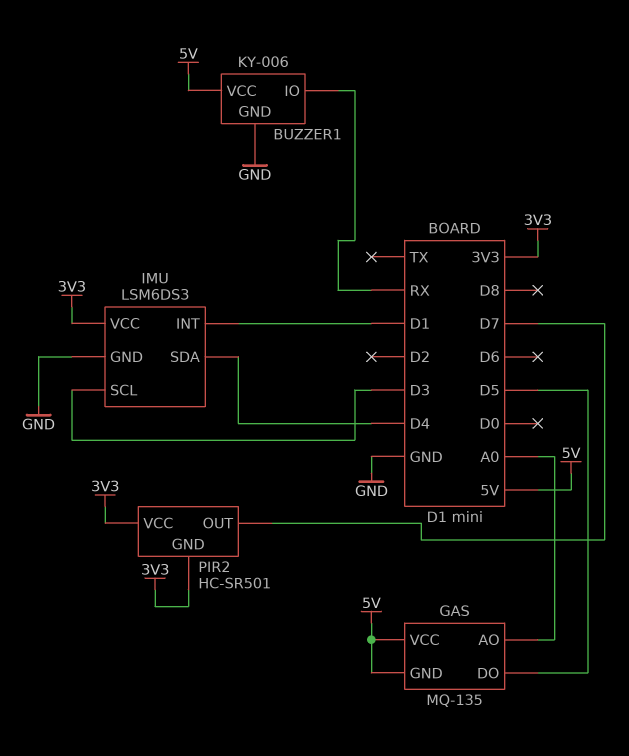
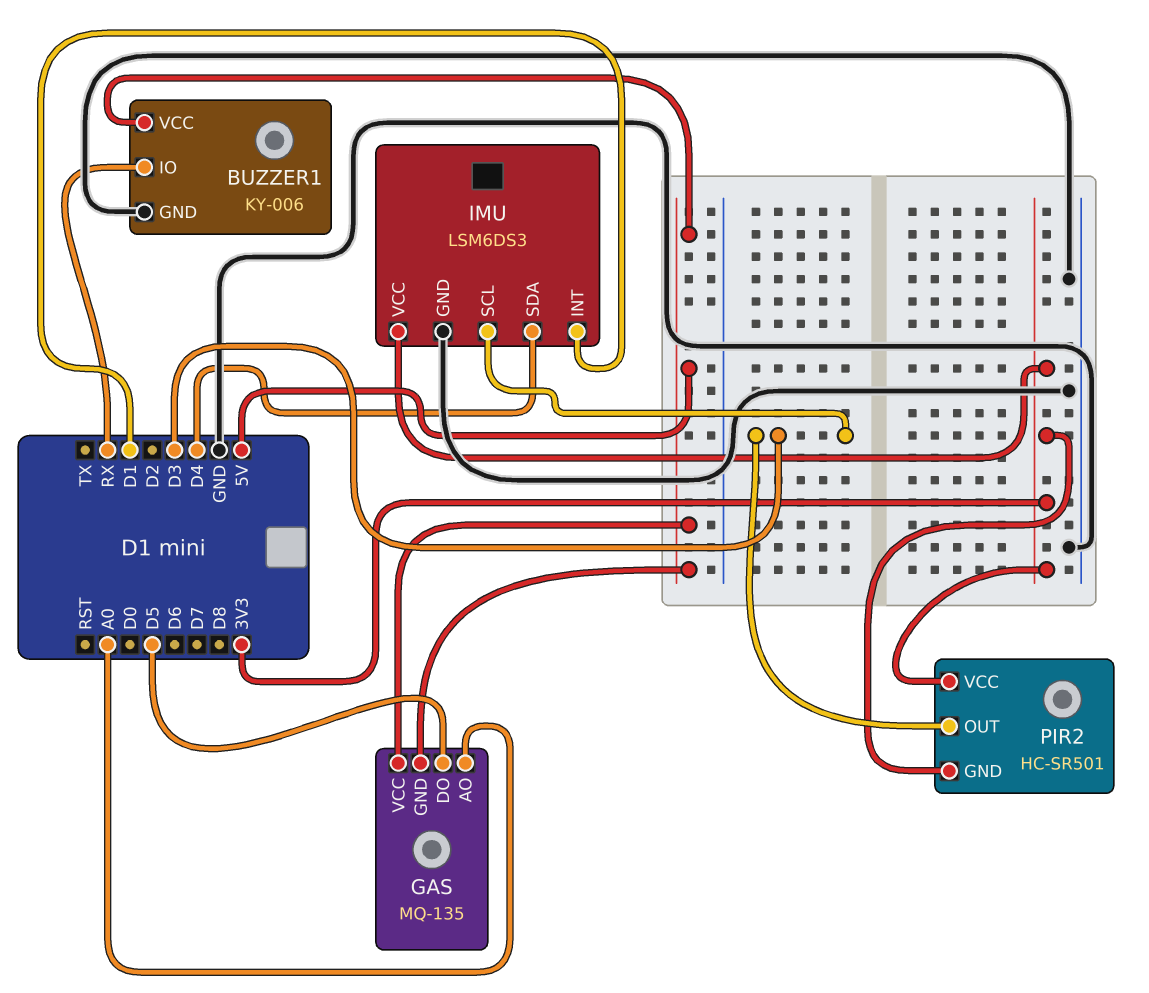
PIR2 pin OUT: D7 -> D3

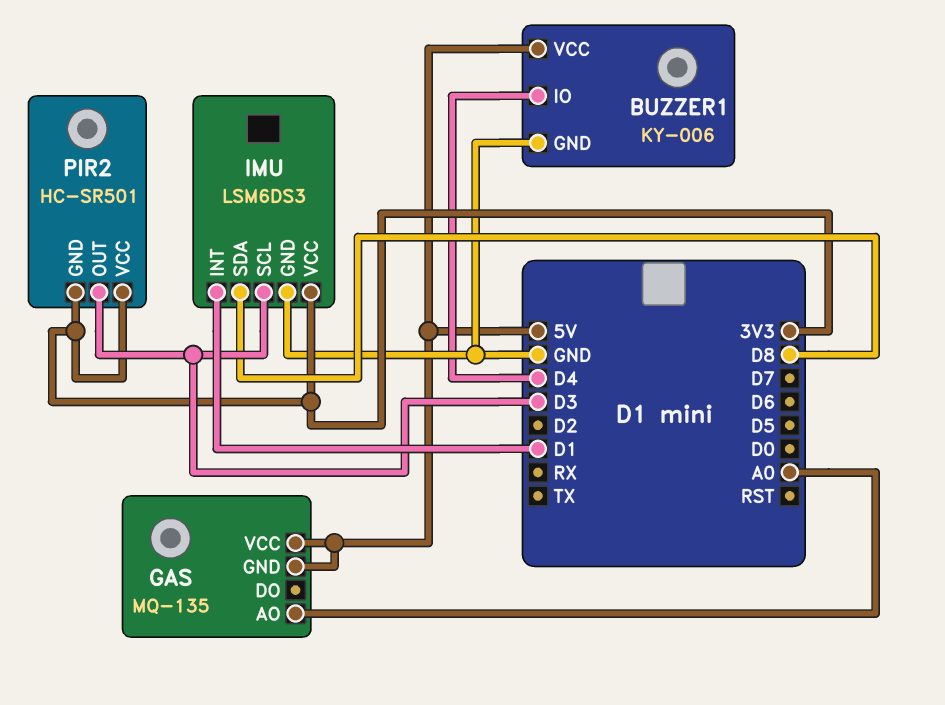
BUZZER1 pin IO: RX -> D4
GAS pin DO: D5 -> none
IMU pin SDA: D4 -> D8

